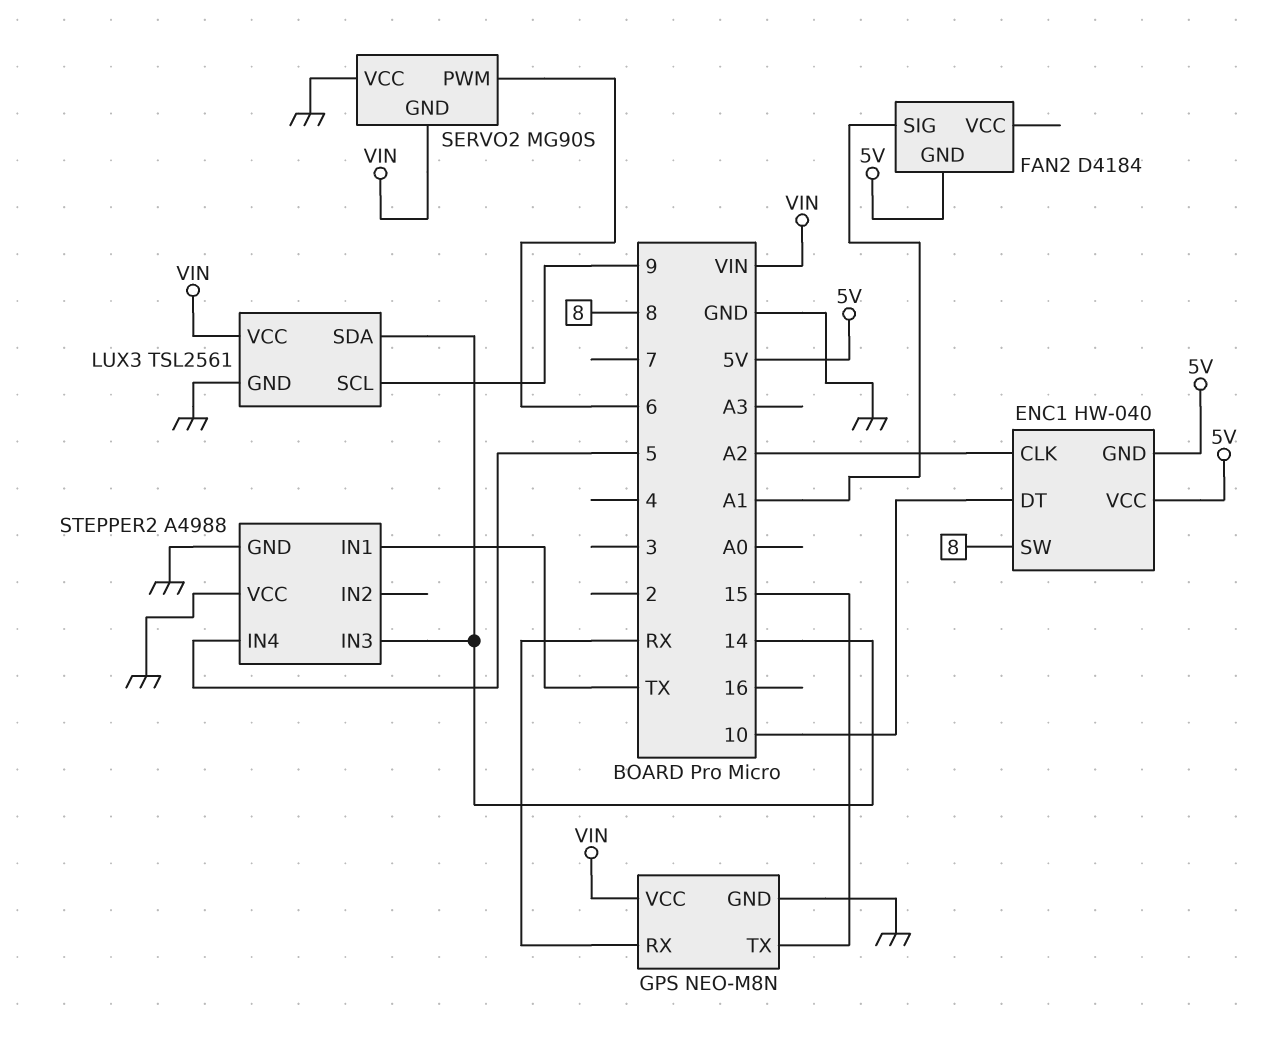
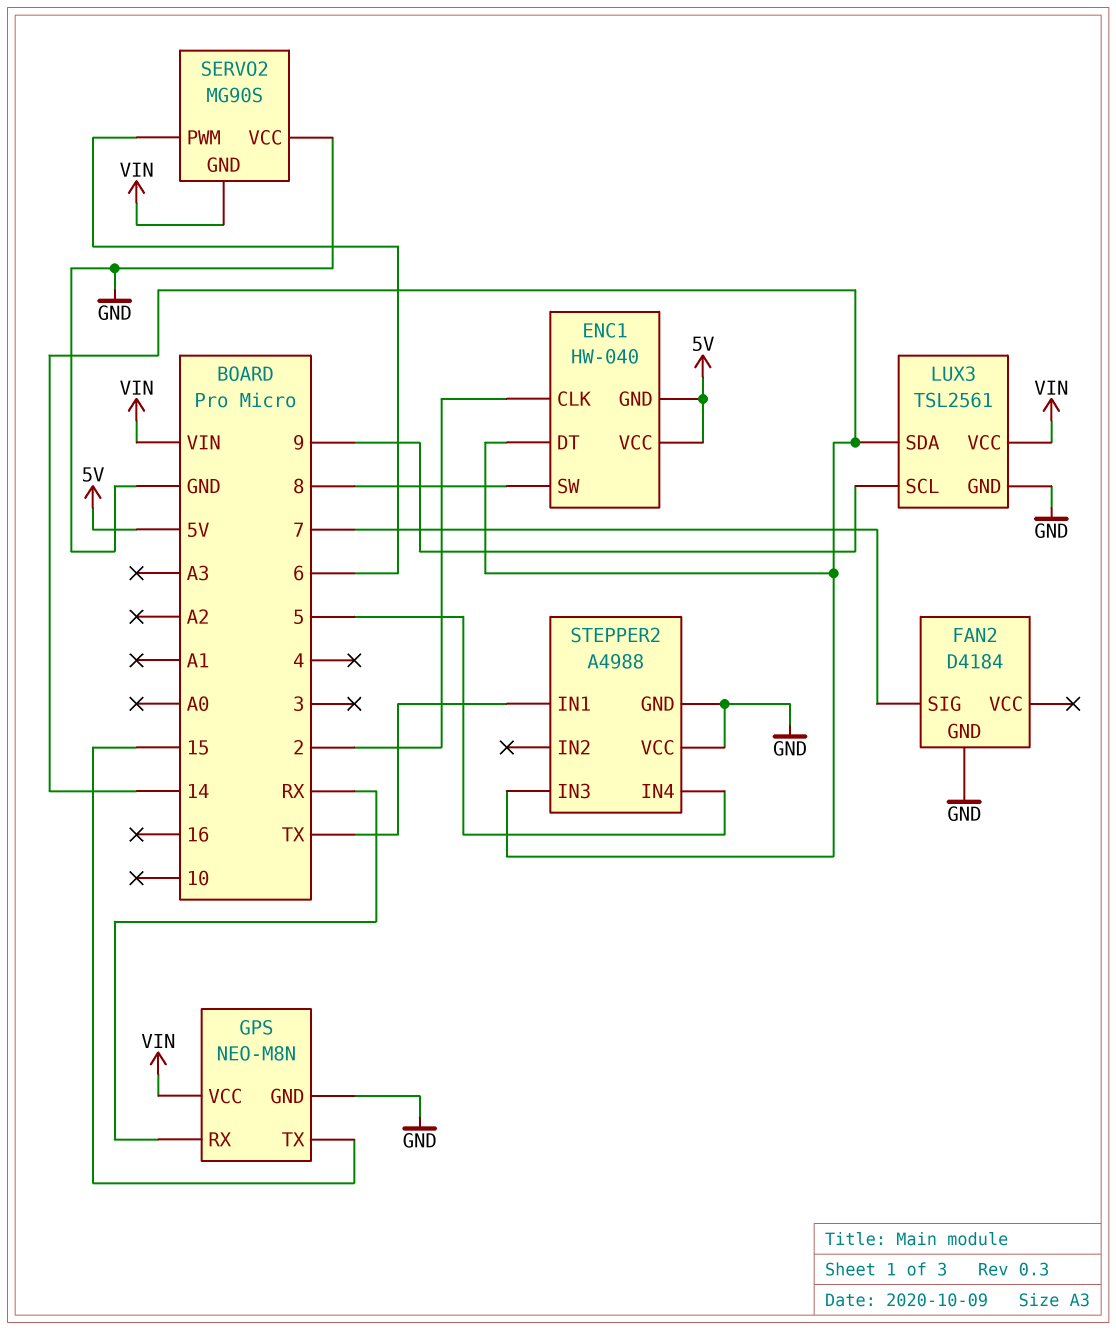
ENC1 pin CLK: A2 -> 2
ENC1 pin DT: 10 -> 14
FAN2 pin GND: 5V -> GND
FAN2 pin SIG: A1 -> 7

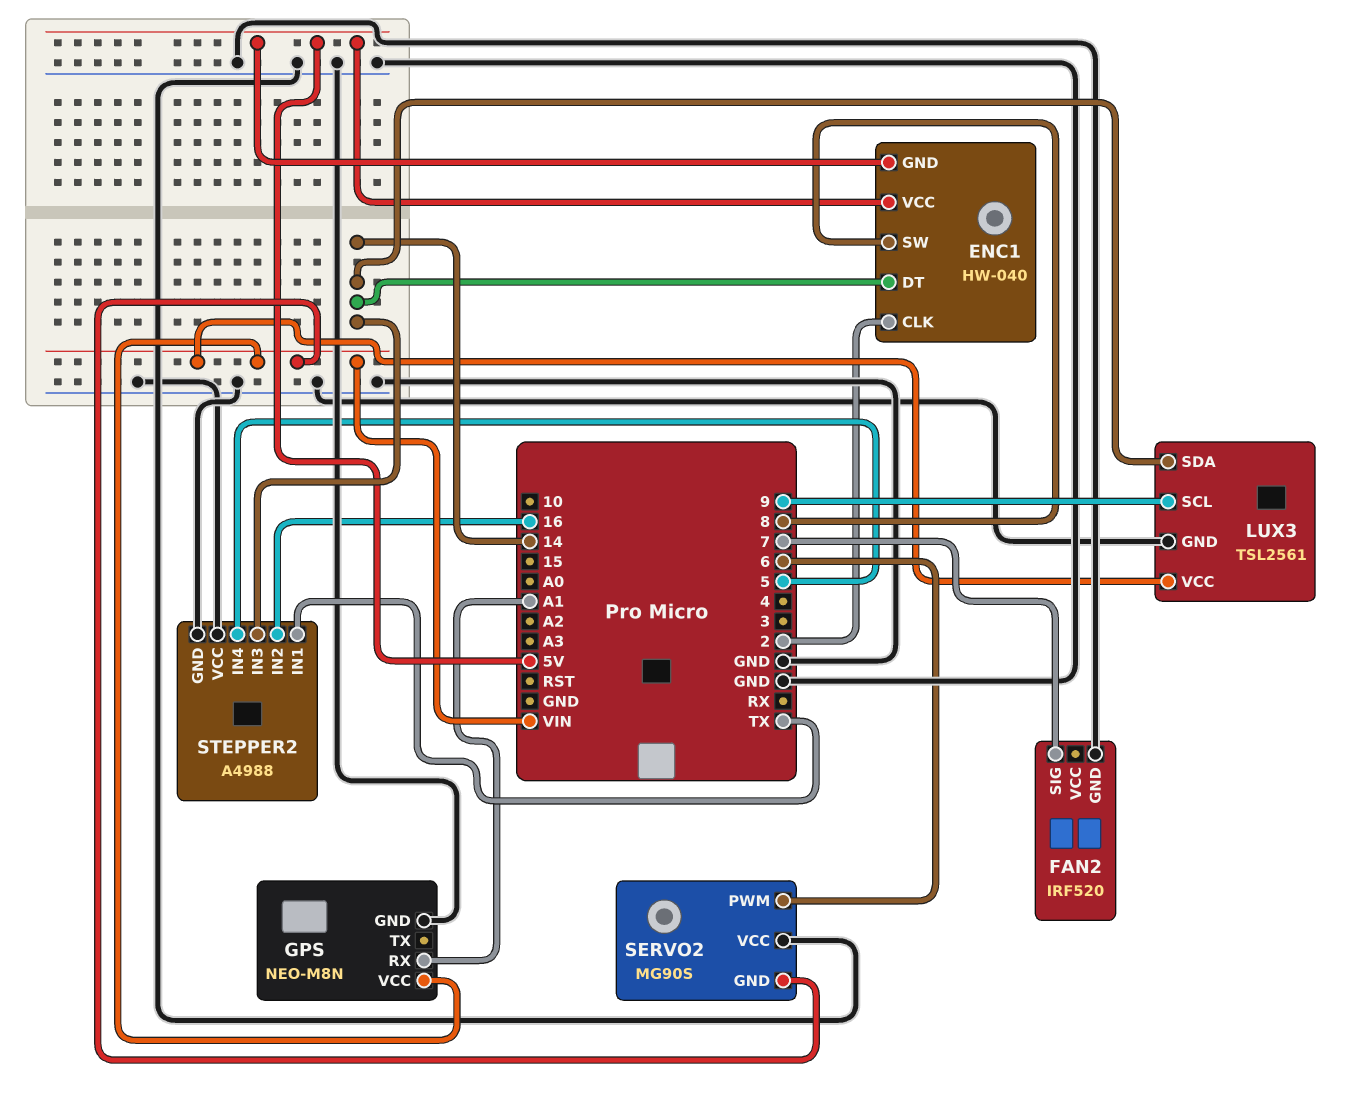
FAN2: D4184 -> IRF520
GPS pin RX: RX -> A1
GPS pin TX: 15 -> none
STEPPER2 pin IN2: none -> 16

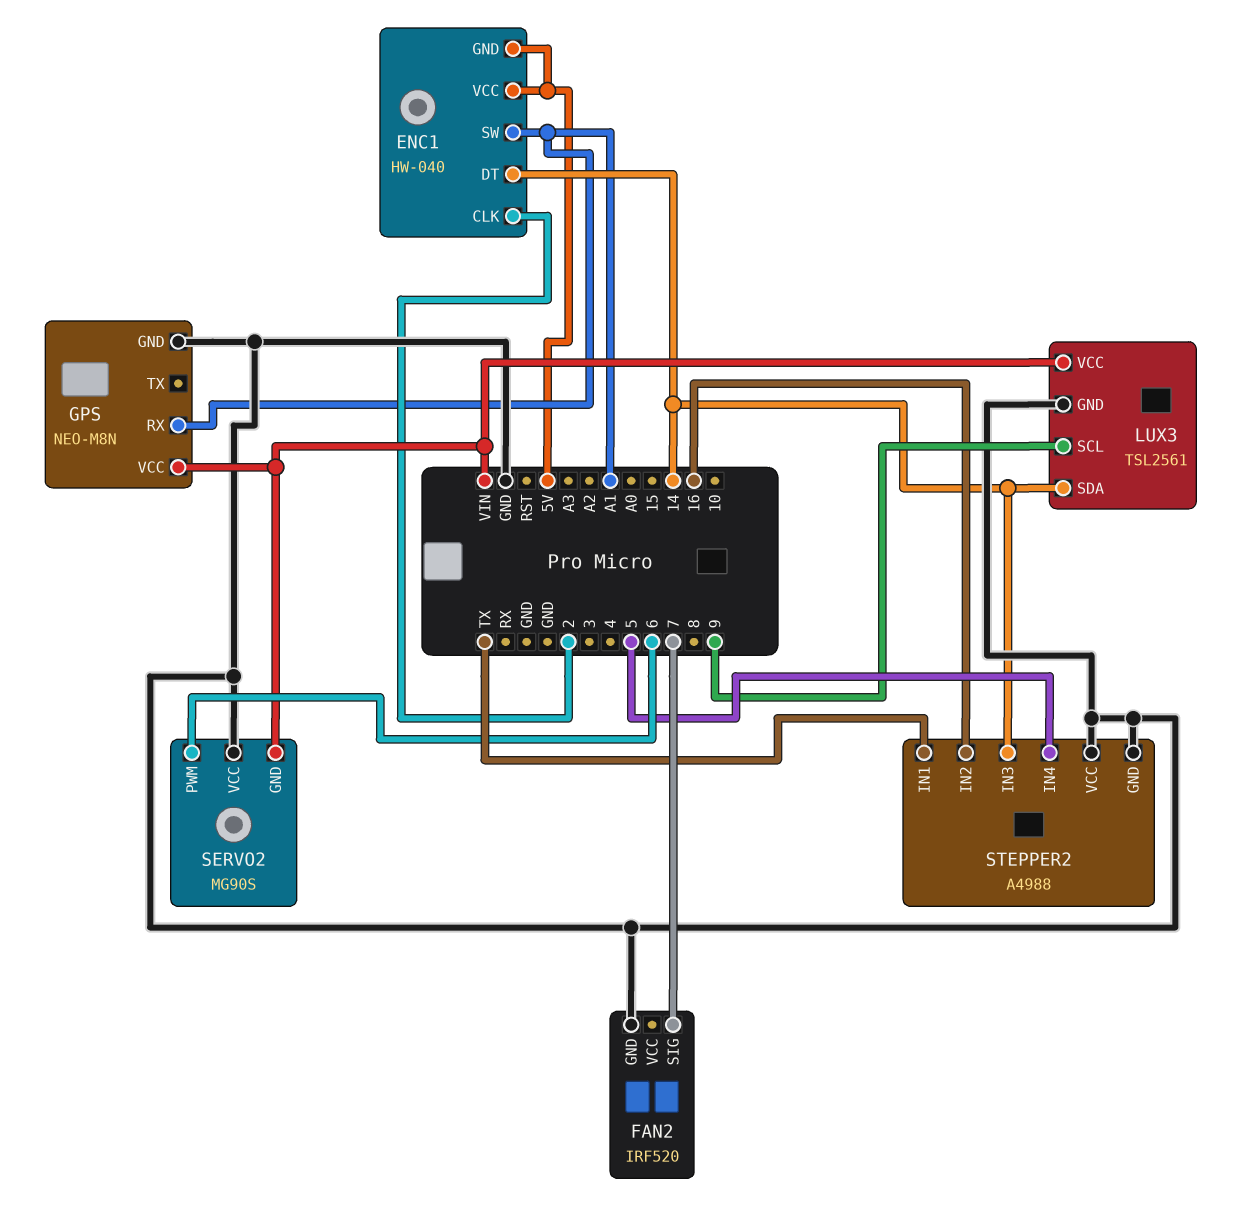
ENC1 pin SW: 8 -> A1

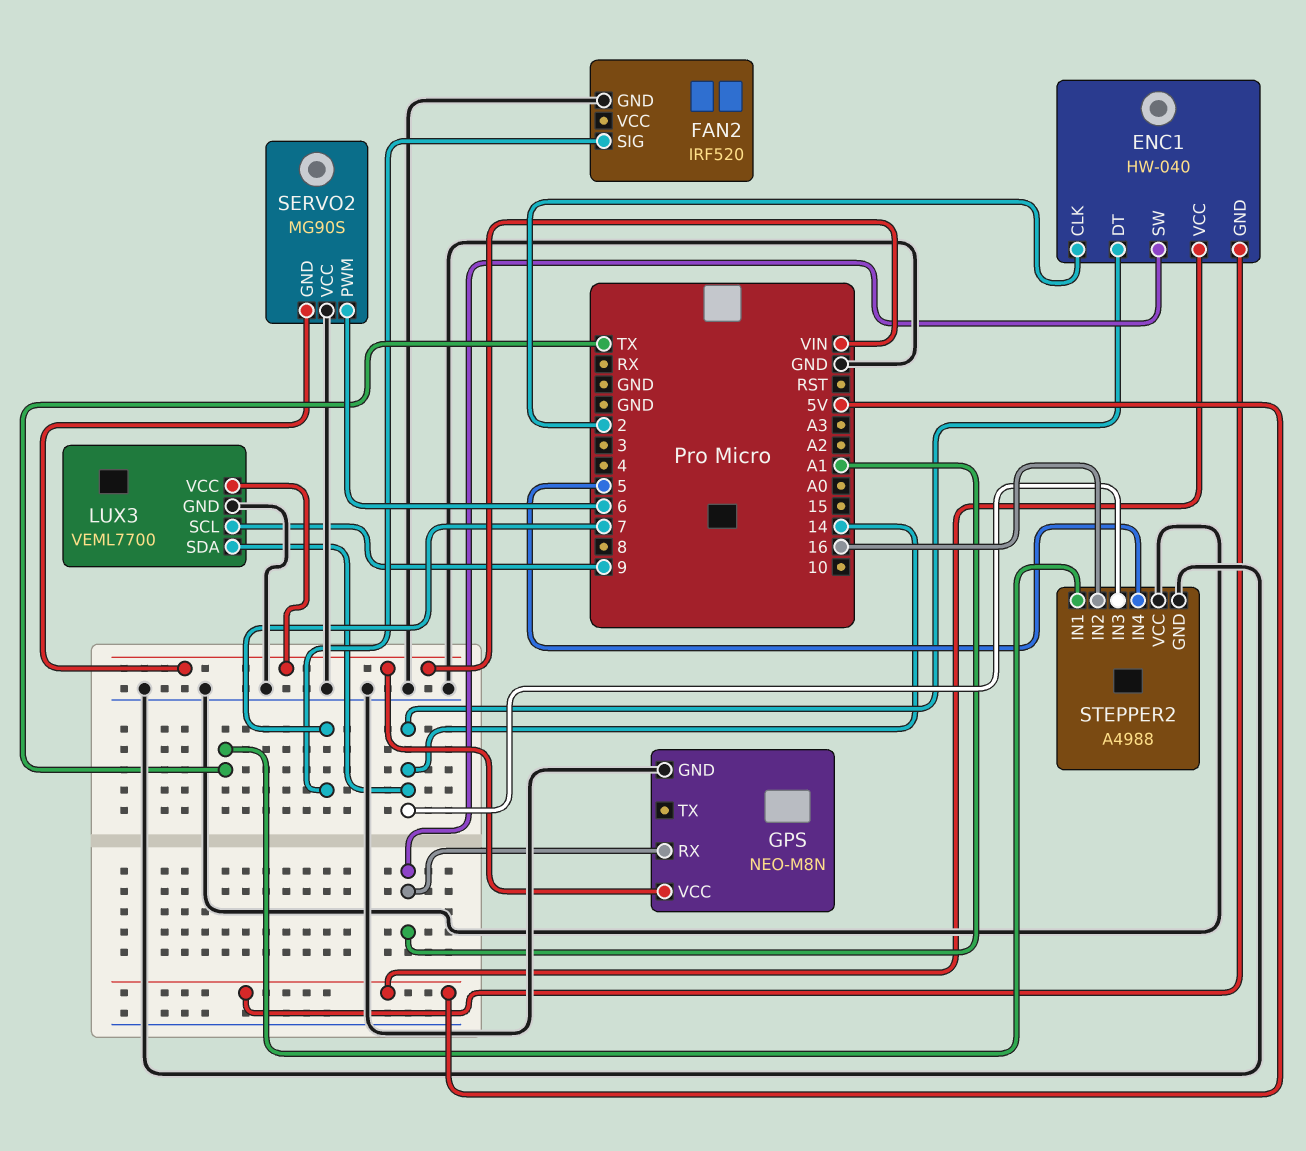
LUX3: TSL2561 -> VEML7700

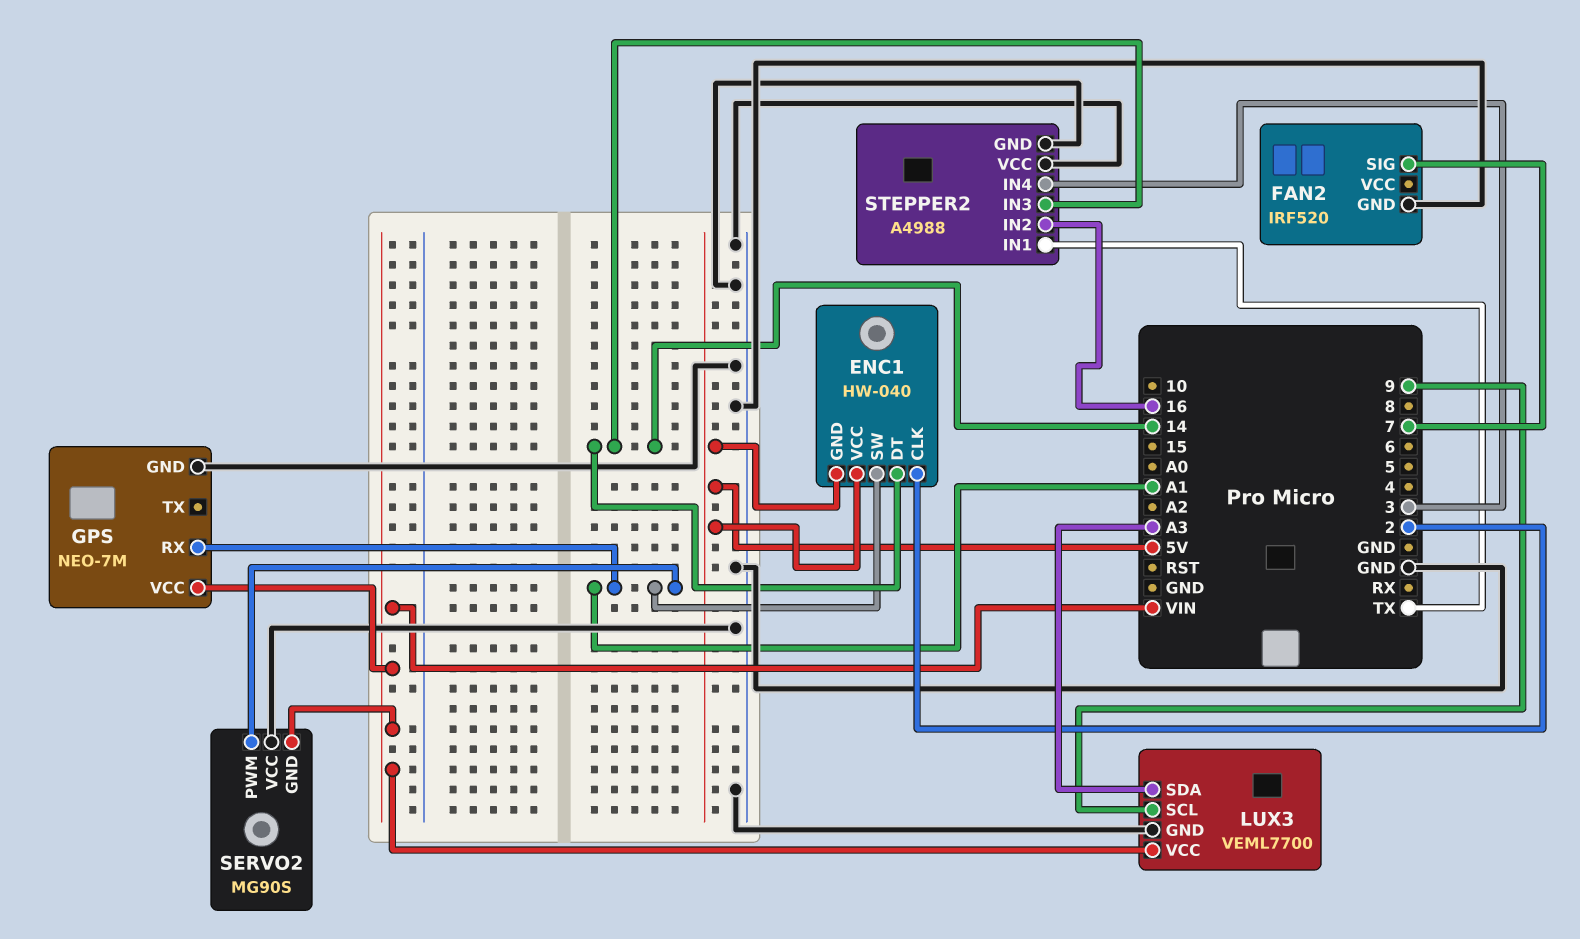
GPS: NEO-M8N -> NEO-7M
LUX3 pin SDA: 14 -> A3
SERVO2 pin PWM: 6 -> A1
STEPPER2 pin IN4: 5 -> 3

